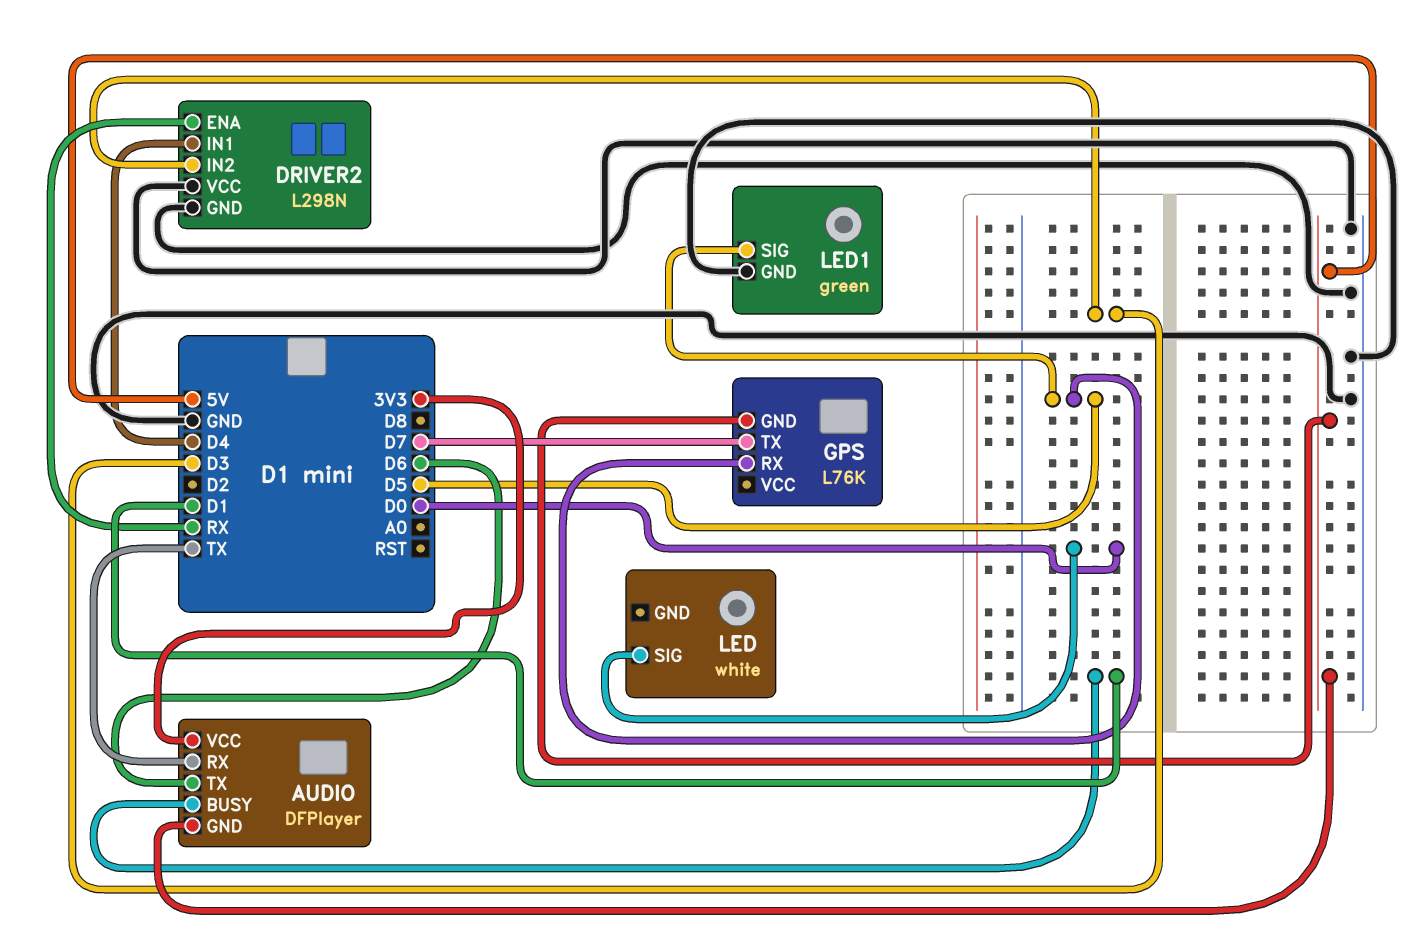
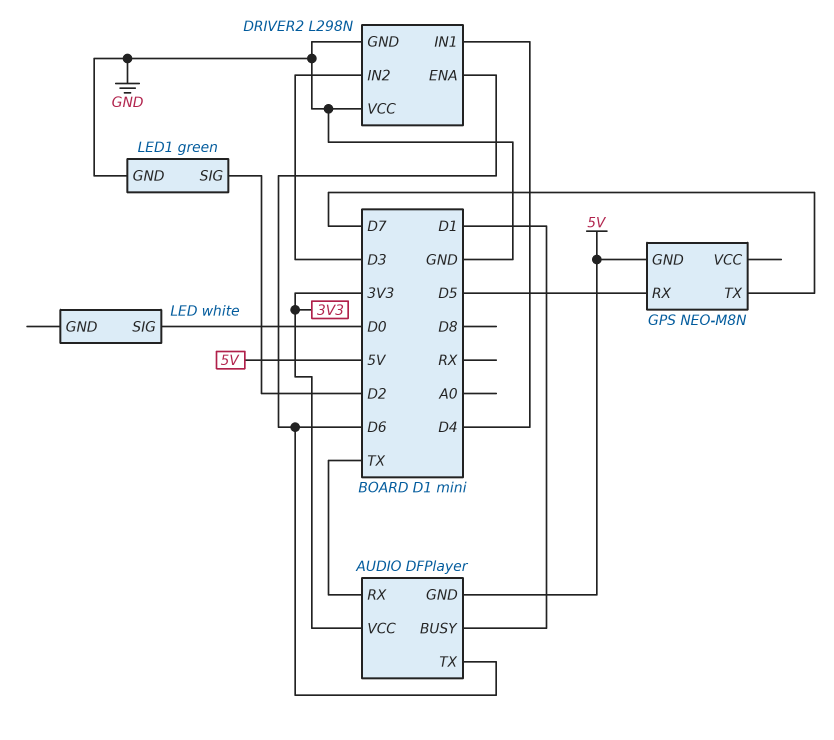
DRIVER2 pin ENA: RX -> D6
GPS: L76K -> NEO-M8N
LED1 pin SIG: D5 -> D2

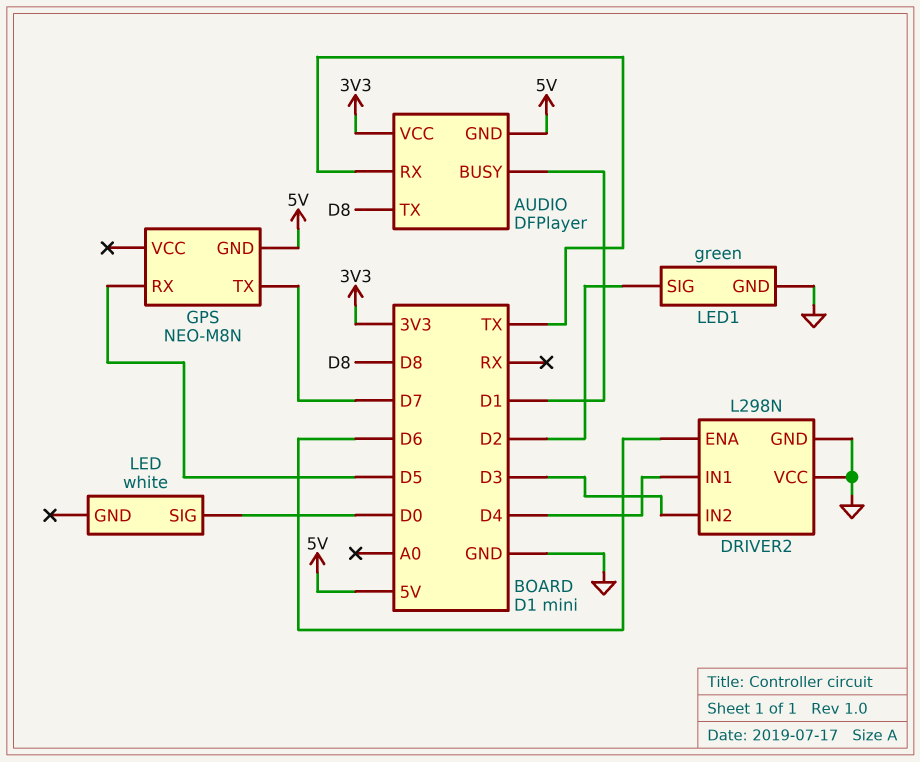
AUDIO pin TX: D6 -> D8

